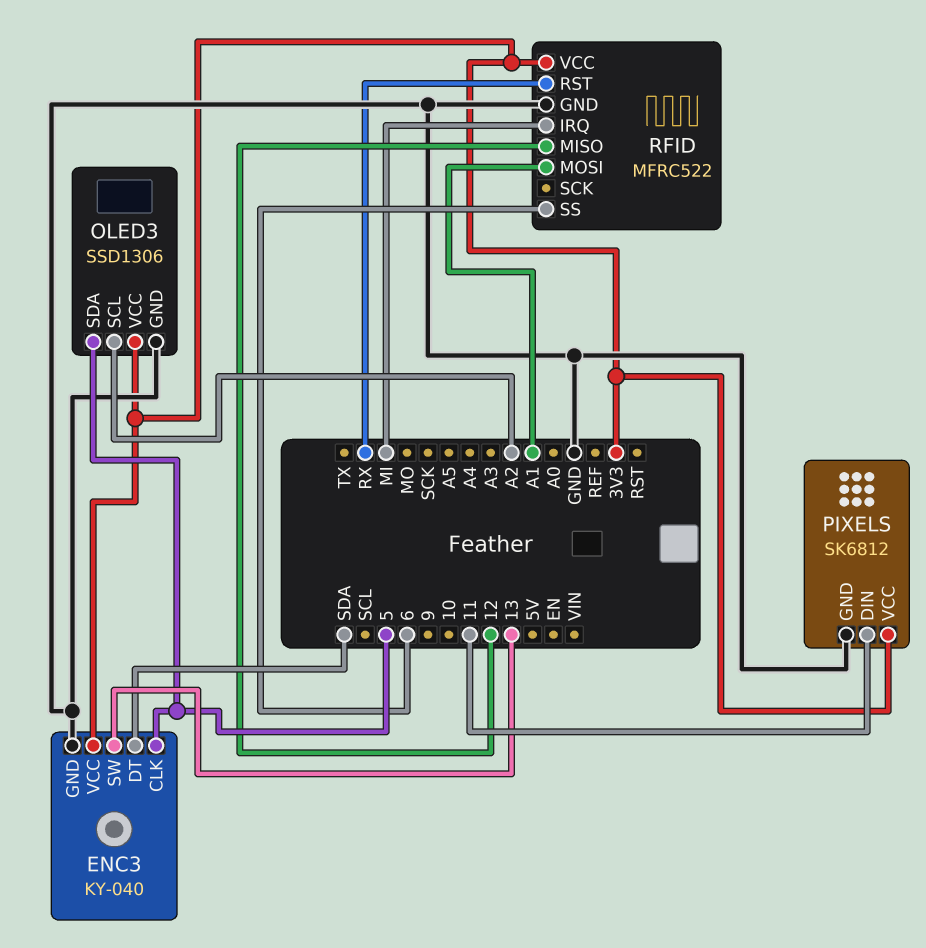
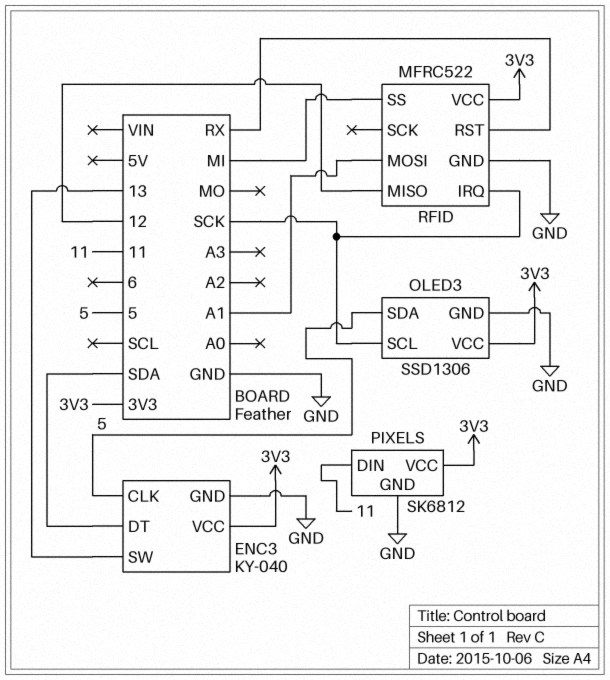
OLED3 pin SCL: A2 -> SCK
RFID pin IRQ: MI -> SCK
RFID pin SS: 6 -> MI

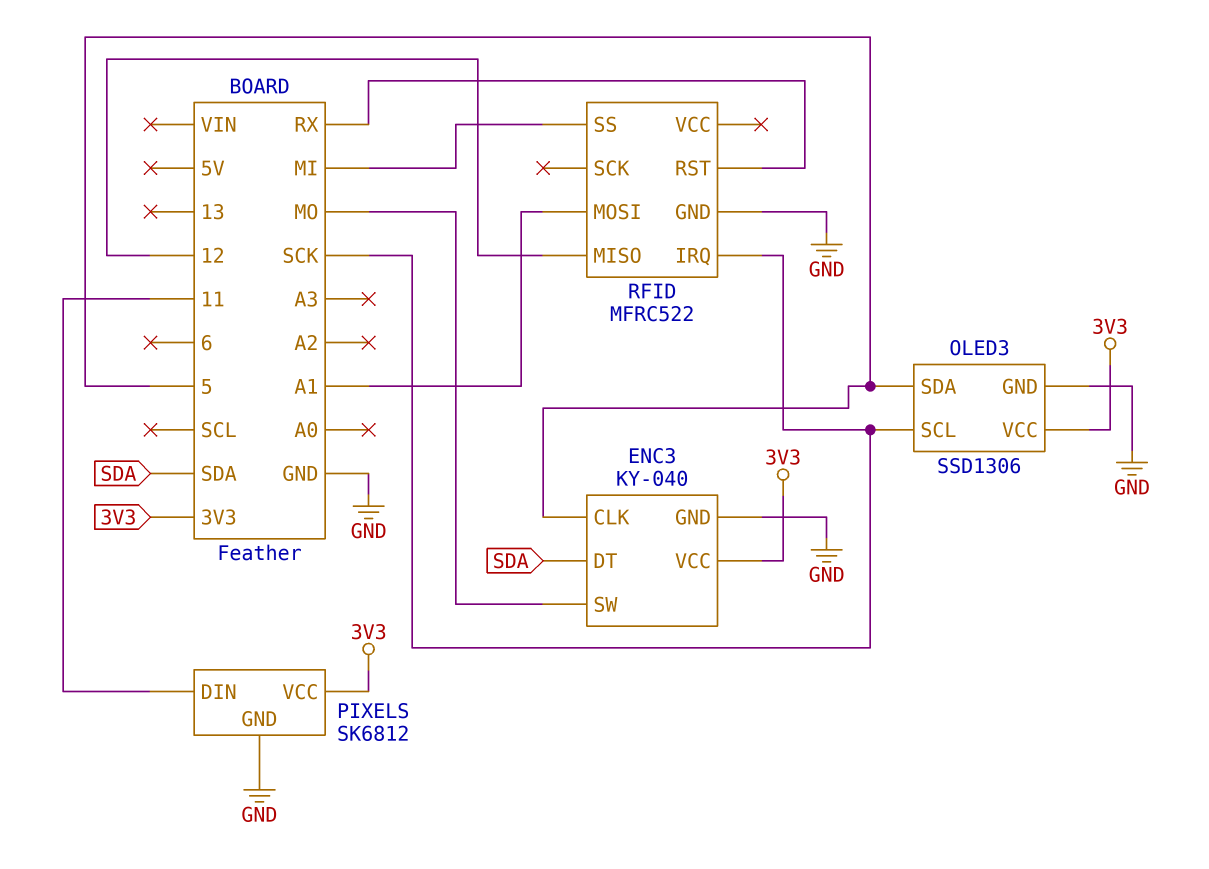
ENC3 pin SW: 13 -> MO
RFID pin VCC: 3V3 -> none

